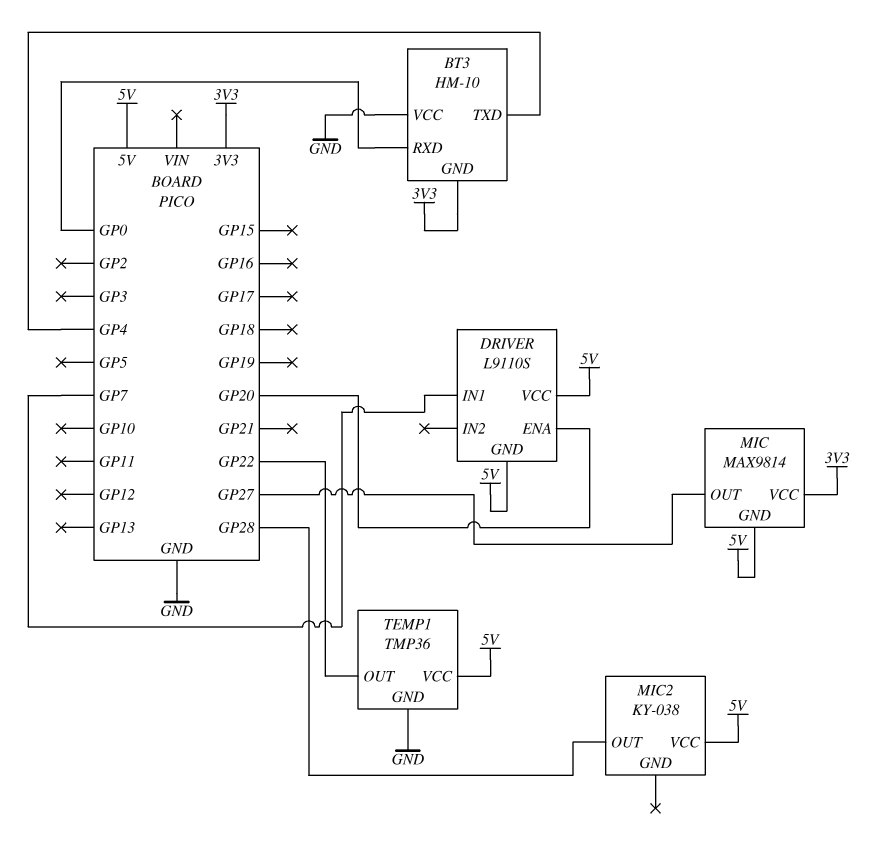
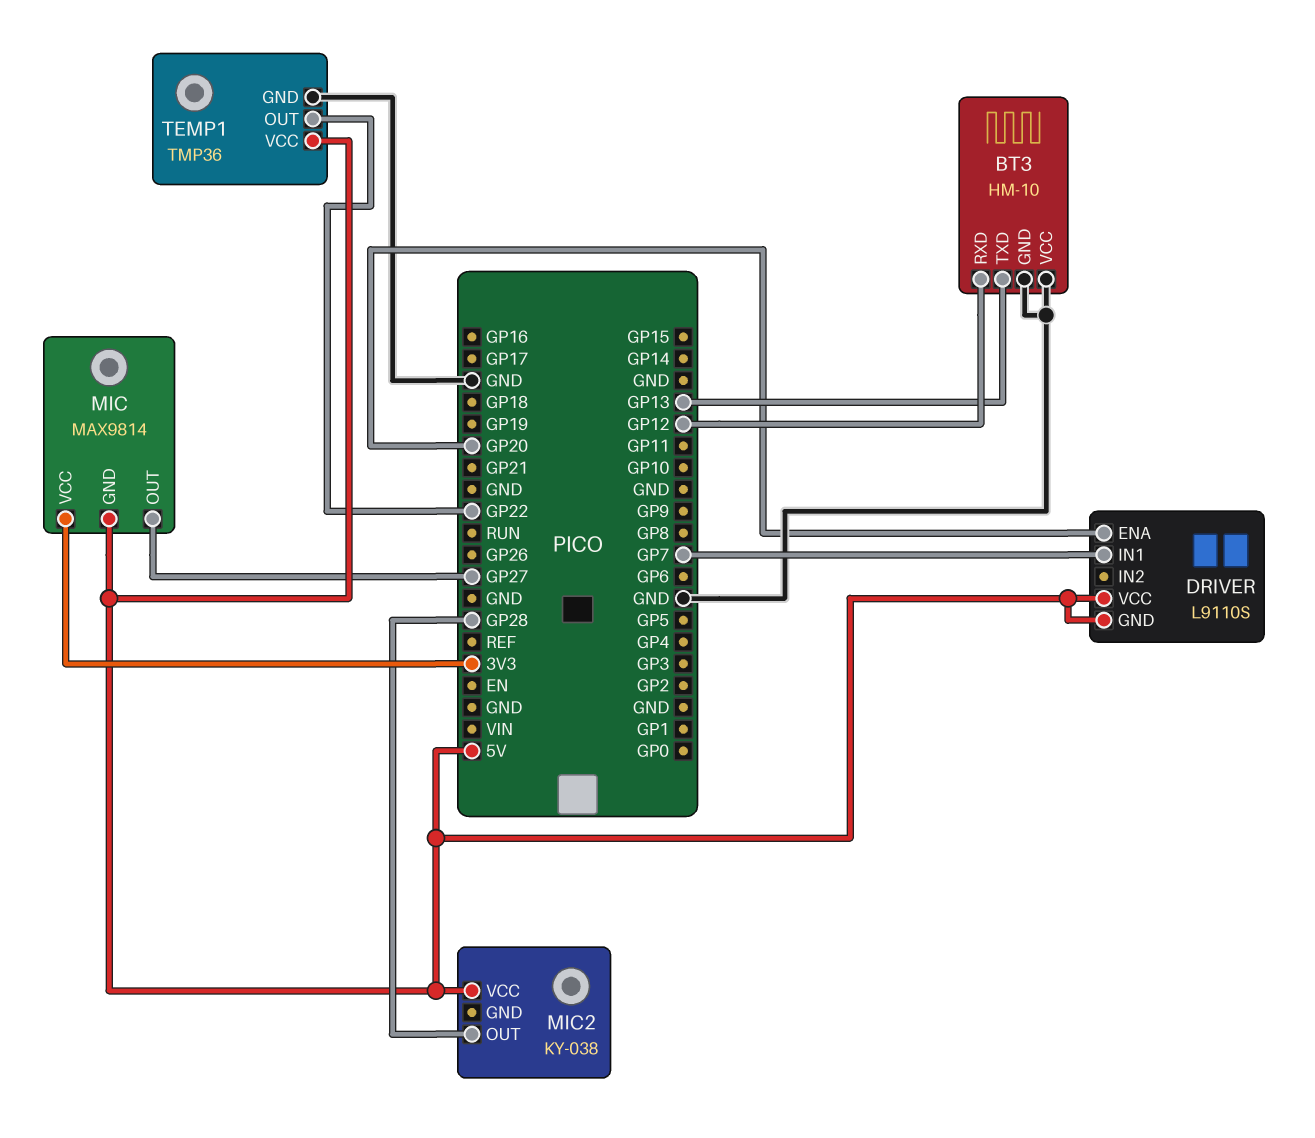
BT3 pin GND: 3V3 -> GND
BT3 pin RXD: GP0 -> GP12
BT3 pin TXD: GP4 -> GP13

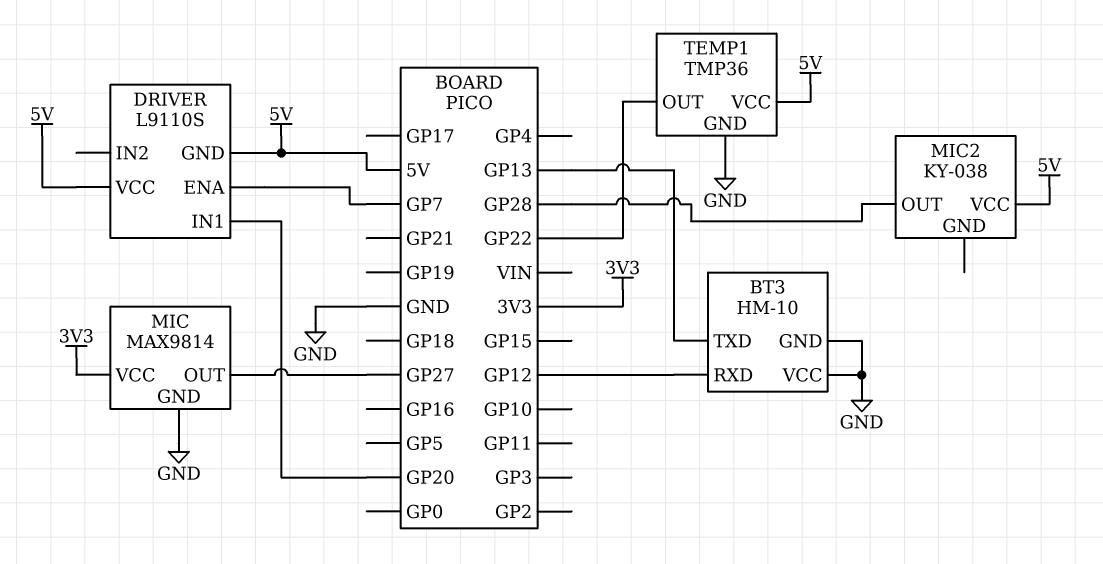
DRIVER pin ENA: GP20 -> GP7
DRIVER pin IN1: GP7 -> GP20
MIC pin GND: 5V -> GND

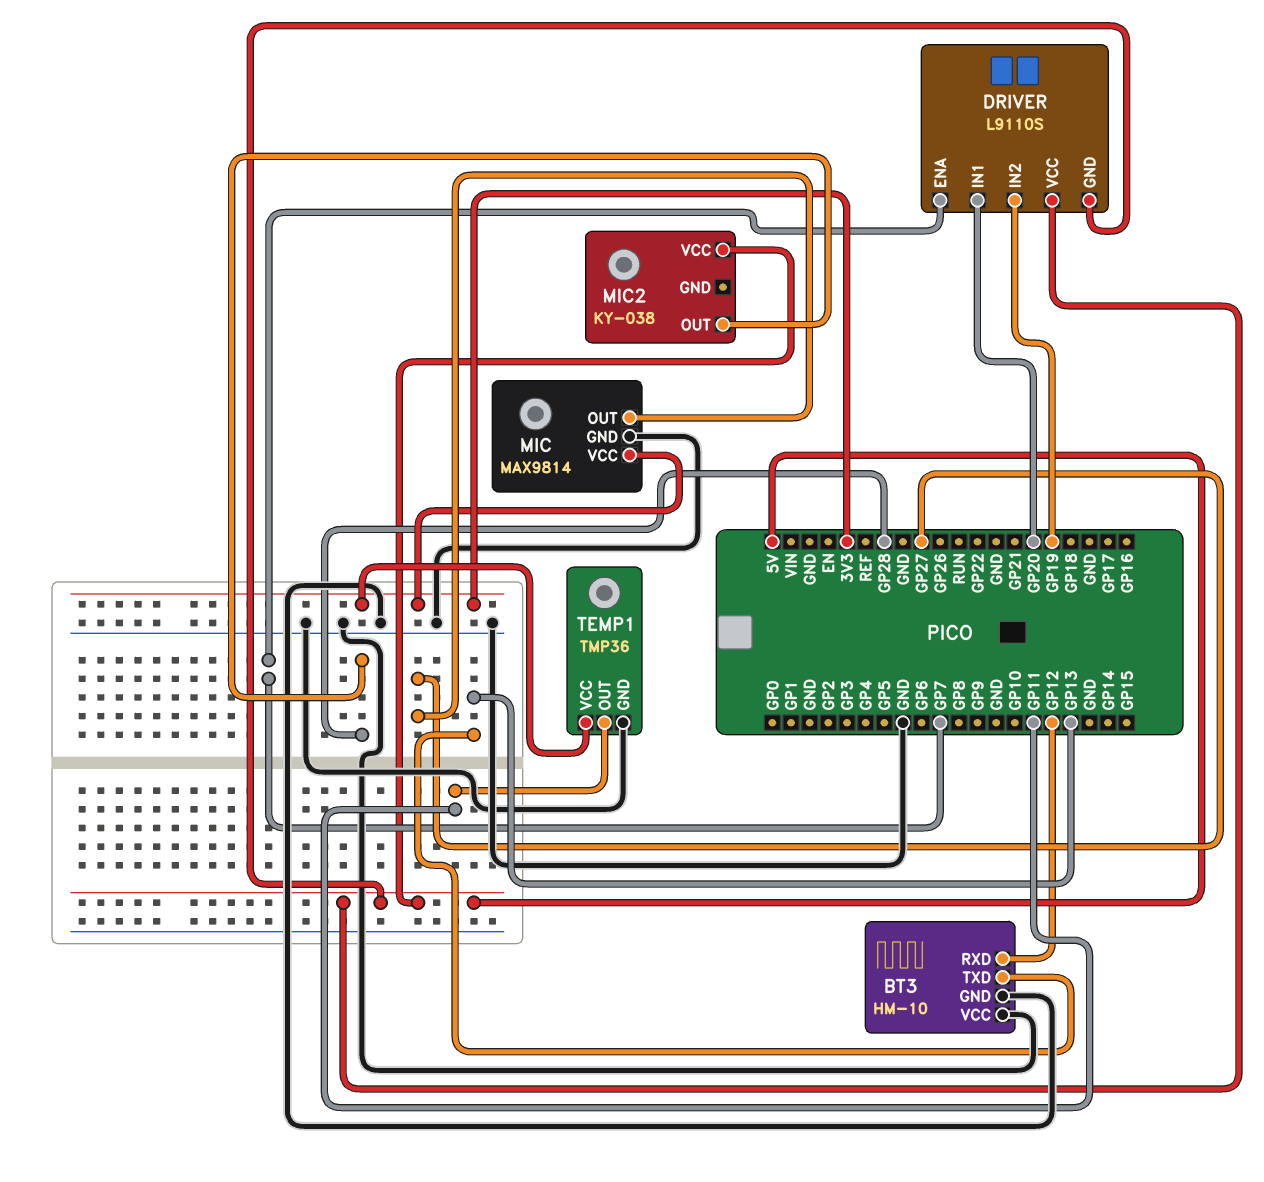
DRIVER pin IN2: none -> GP19
TEMP1 pin OUT: GP22 -> GP11
TEMP1 pin VCC: 5V -> 3V3

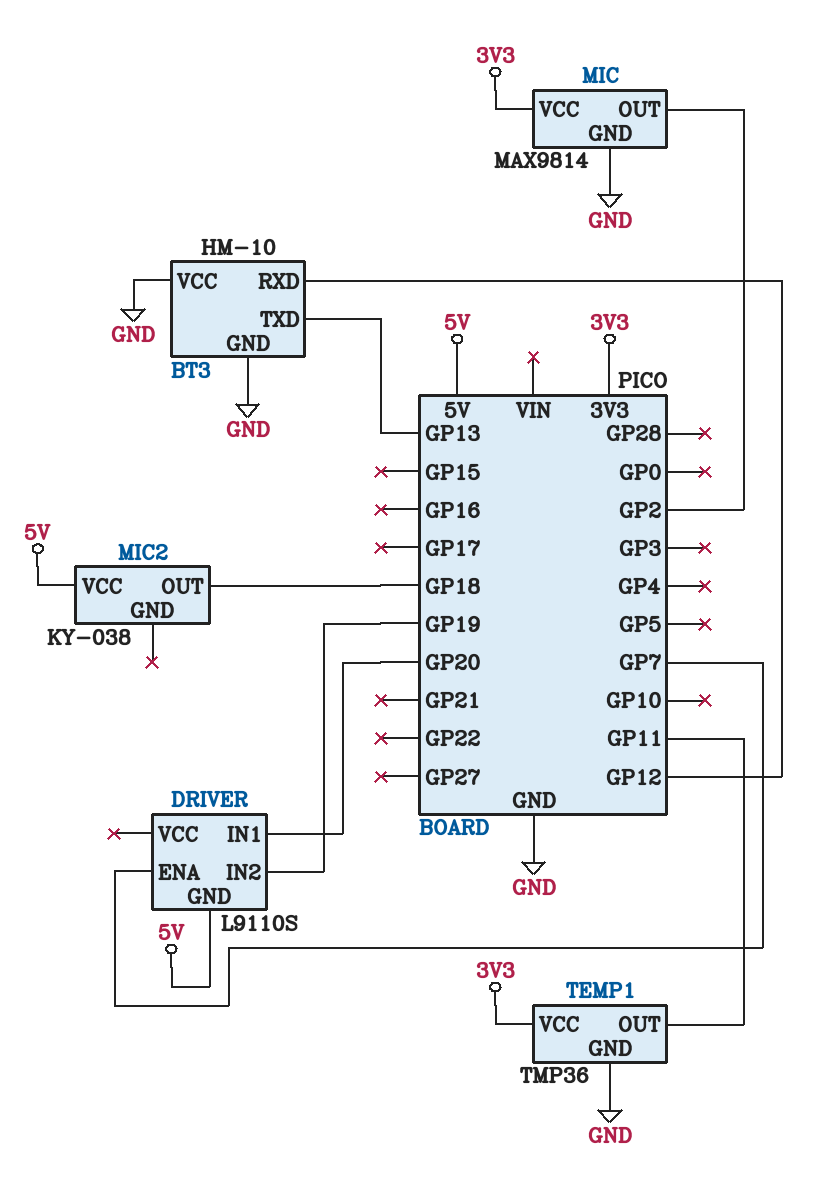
DRIVER pin VCC: 5V -> none
MIC pin OUT: GP27 -> GP2
MIC2 pin OUT: GP28 -> GP18

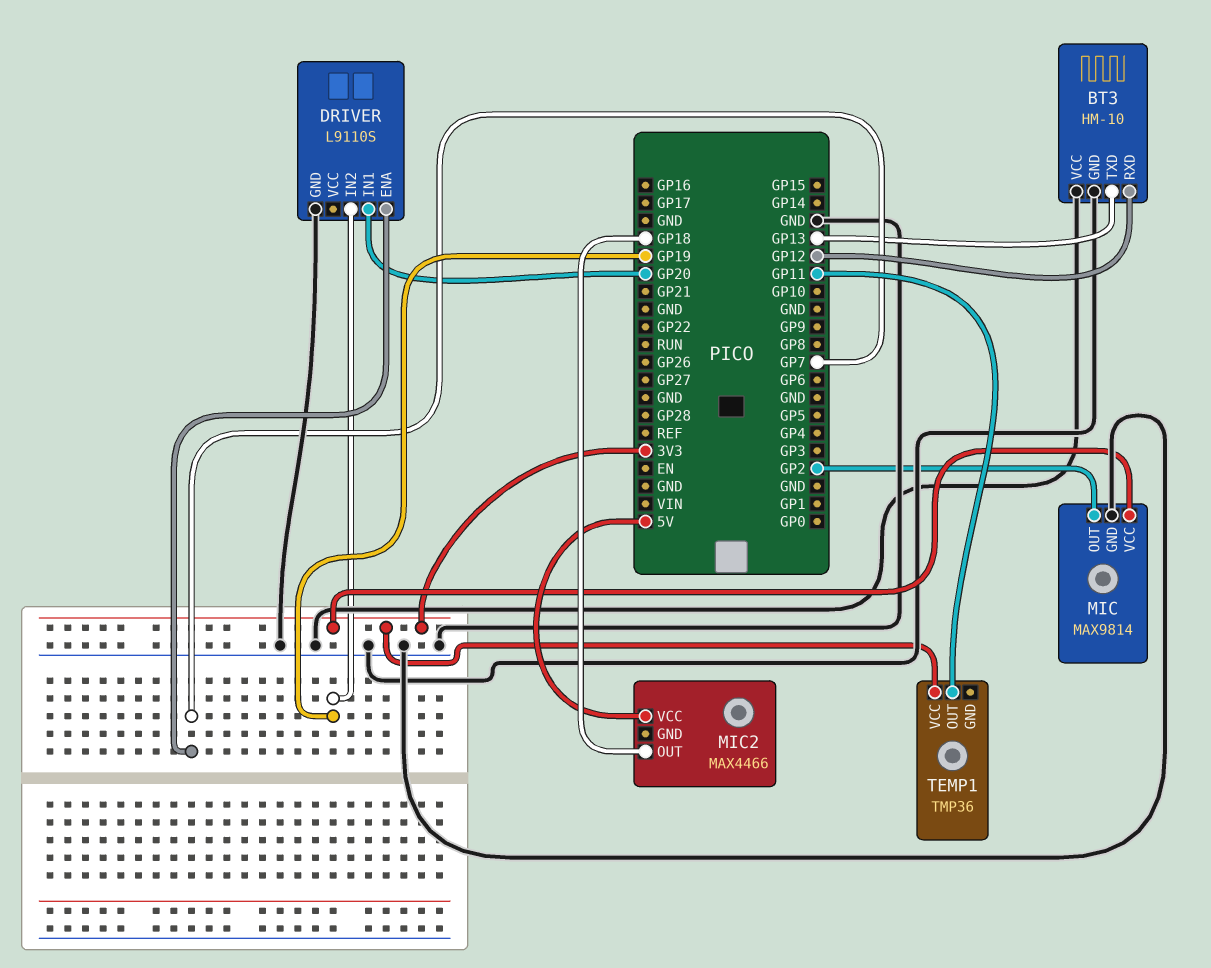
DRIVER pin GND: 5V -> GND
MIC2: KY-038 -> MAX4466
TEMP1 pin GND: GND -> none

